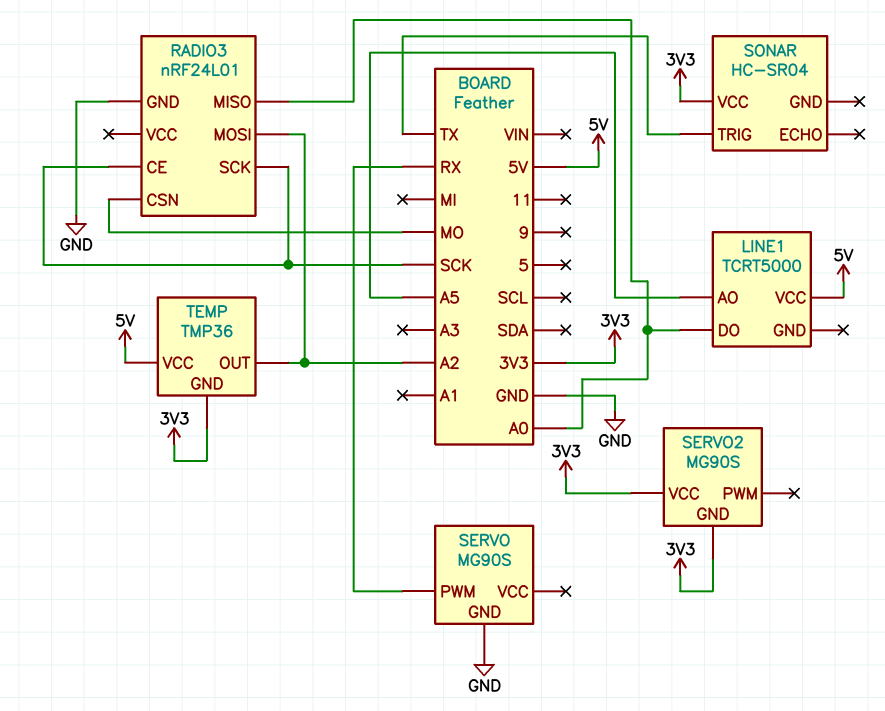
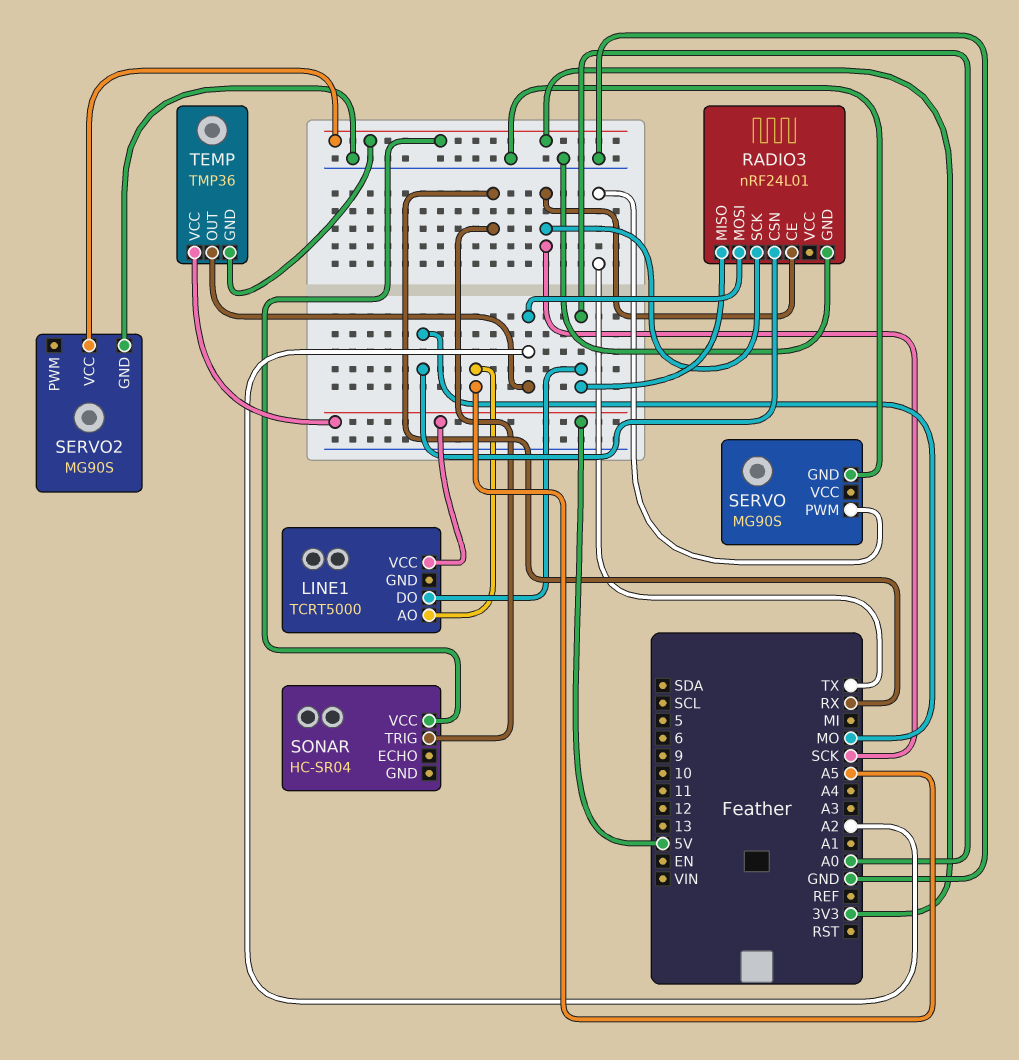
SERVO pin PWM: RX -> TX
SERVO2 pin GND: 3V3 -> GND
SONAR pin TRIG: TX -> RX

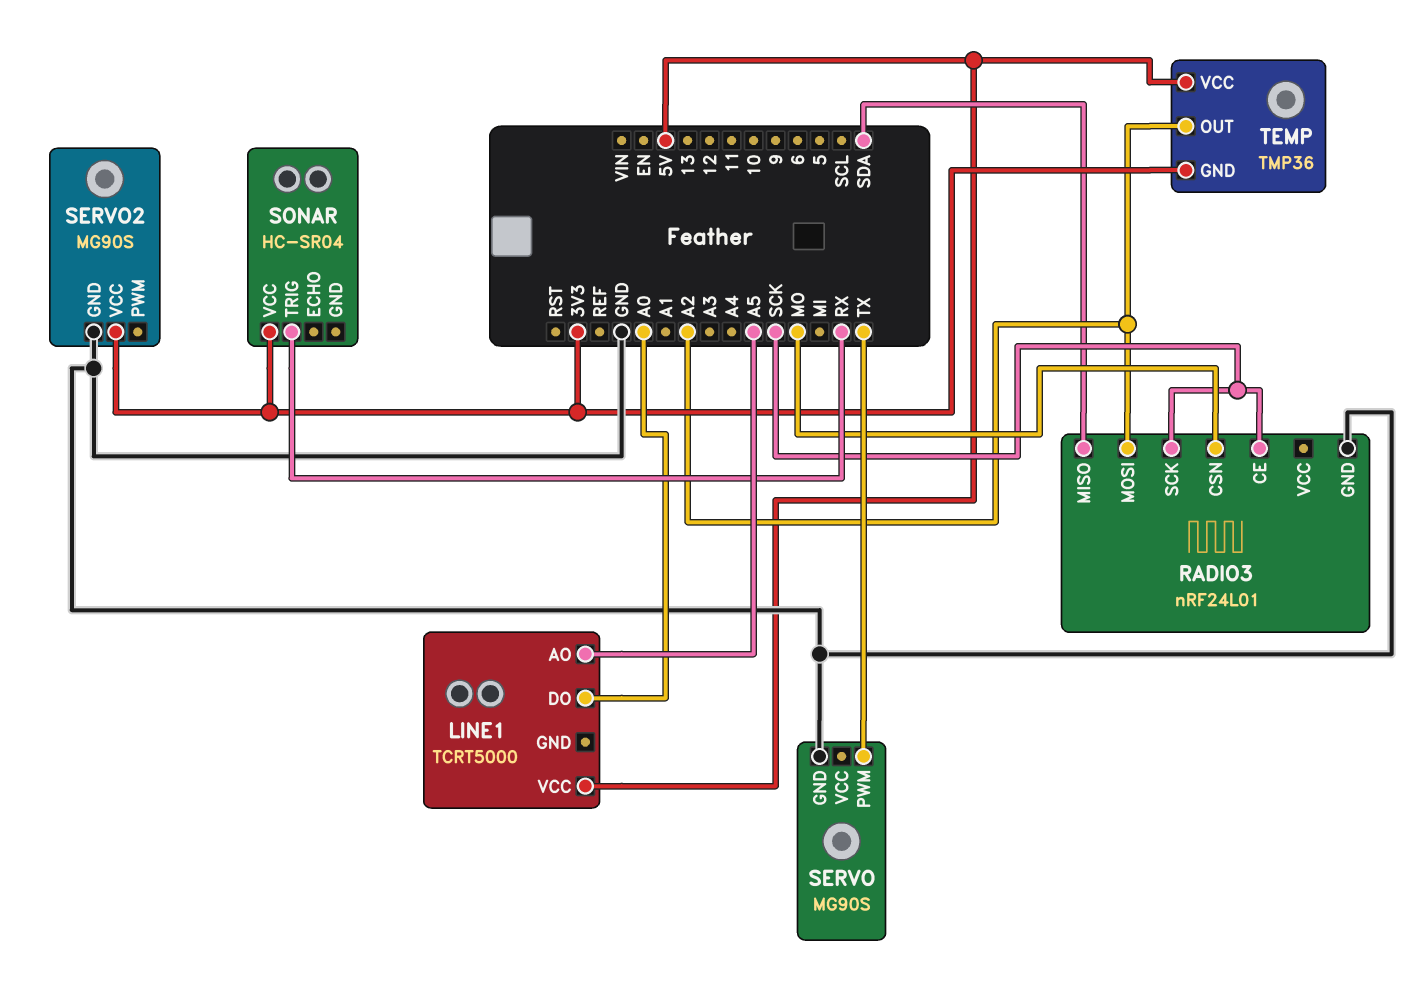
RADIO3 pin MISO: A0 -> SDA

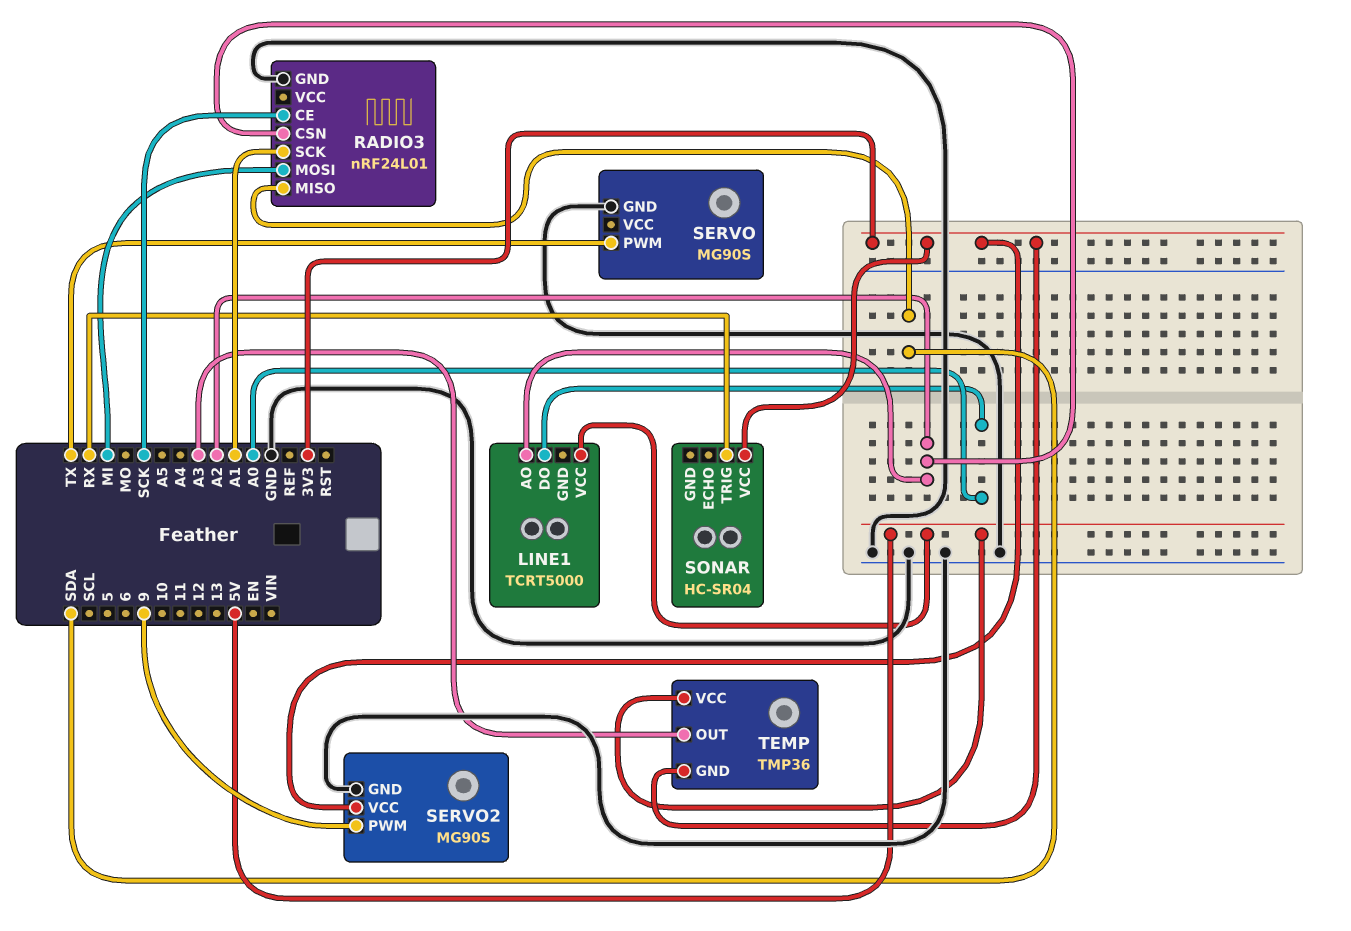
LINE1 pin AO: A5 -> A2
RADIO3 pin CSN: MO -> A2
RADIO3 pin MOSI: A2 -> MI
RADIO3 pin SCK: SCK -> A1
SERVO2 pin PWM: none -> 9
TEMP pin OUT: A2 -> A3

